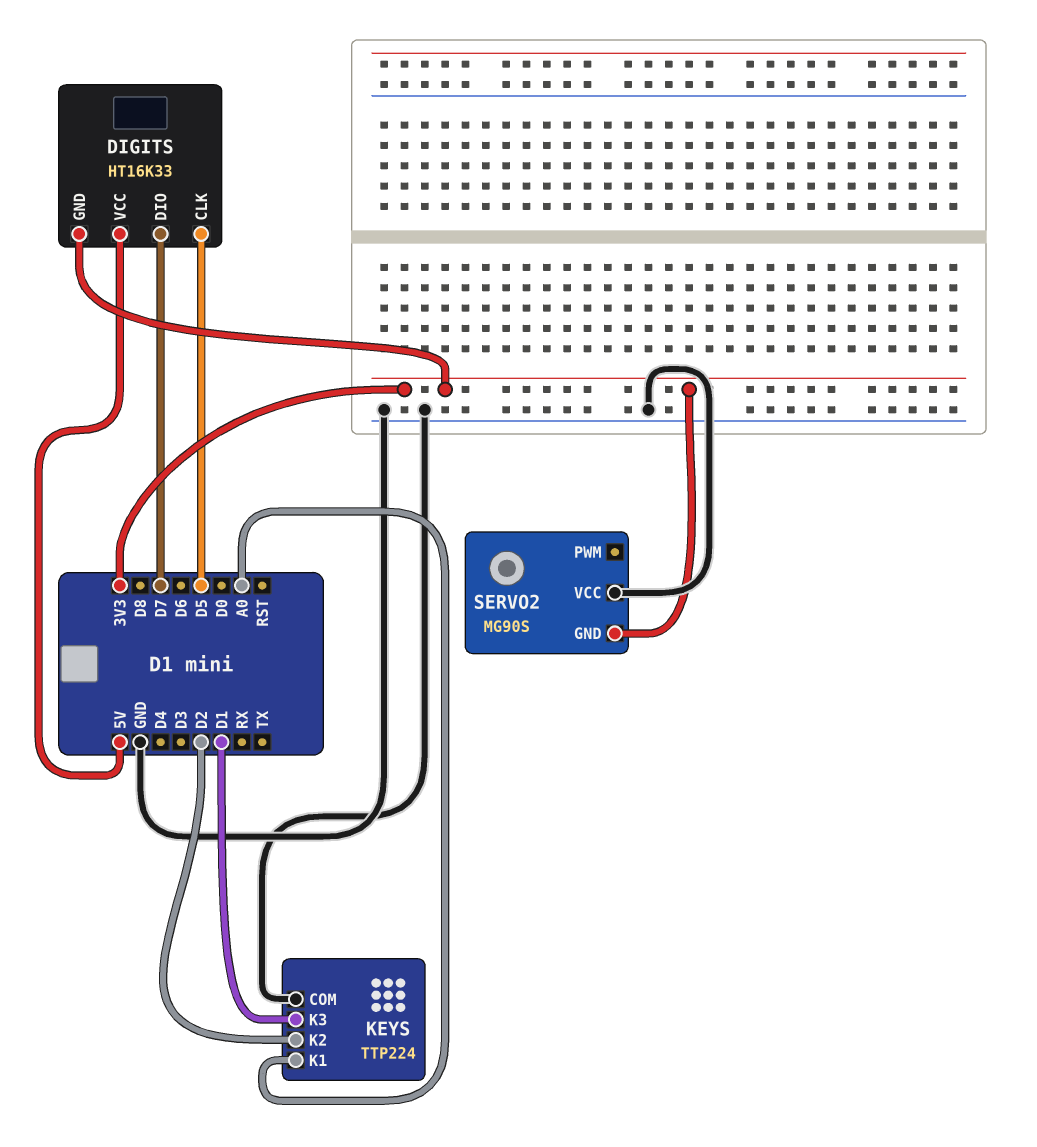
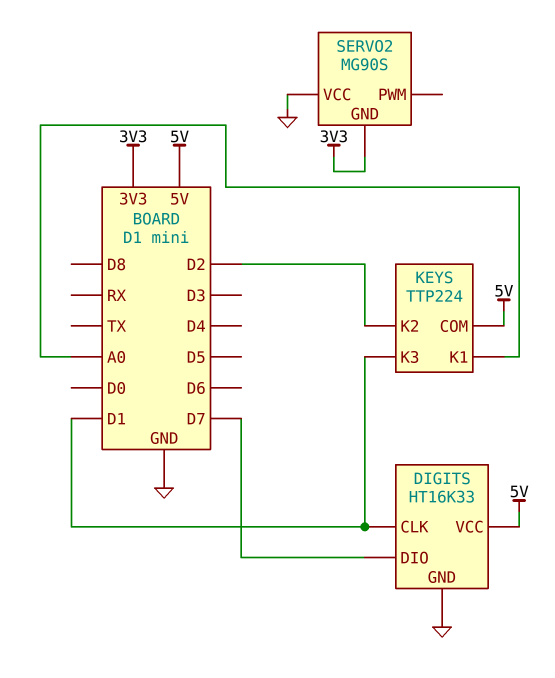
DIGITS pin CLK: D5 -> D1
DIGITS pin GND: 3V3 -> GND
KEYS pin COM: GND -> 5V

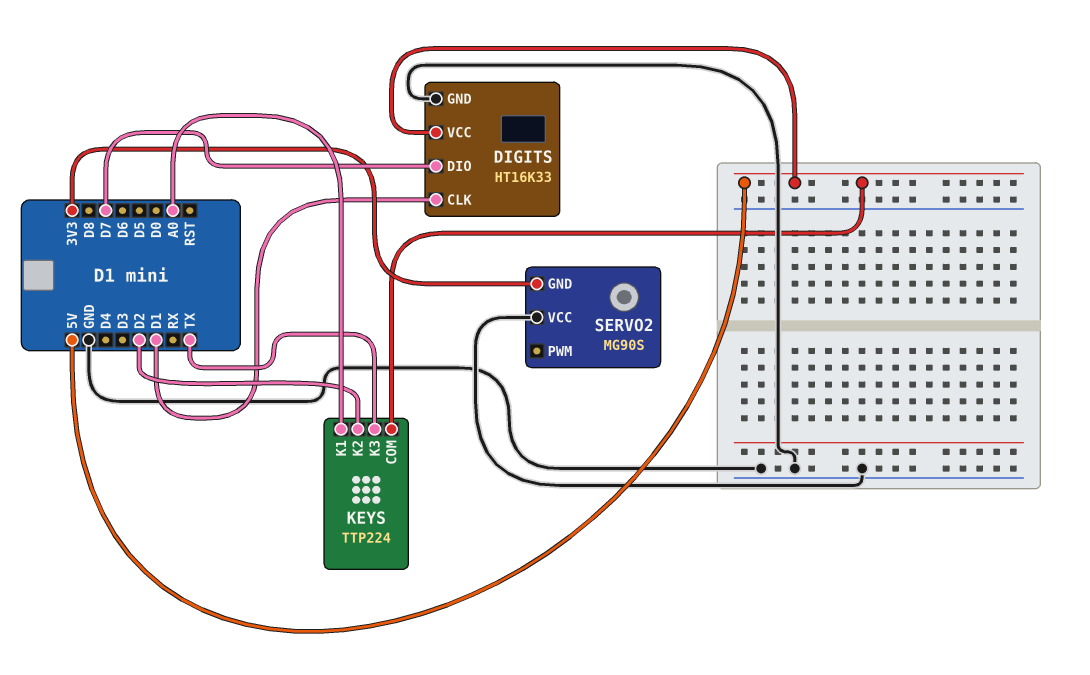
KEYS pin K3: D1 -> TX

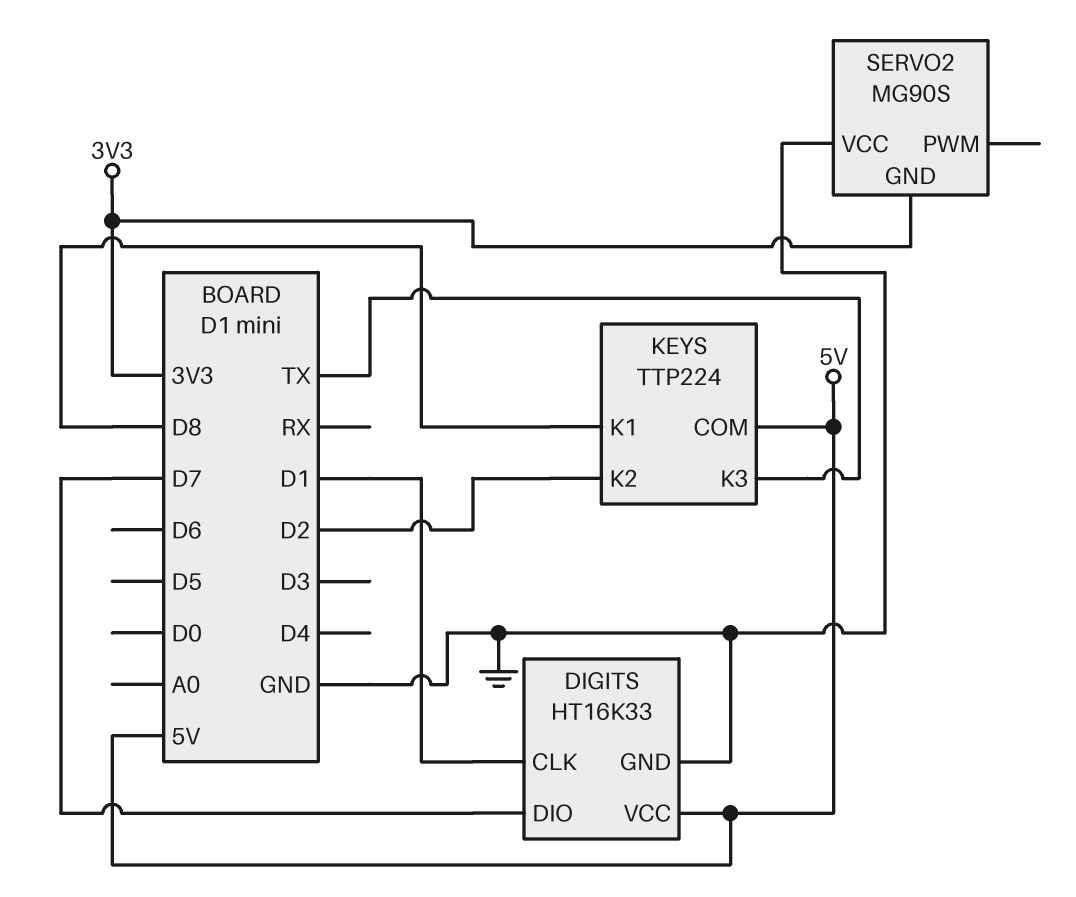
KEYS pin K1: A0 -> D8

